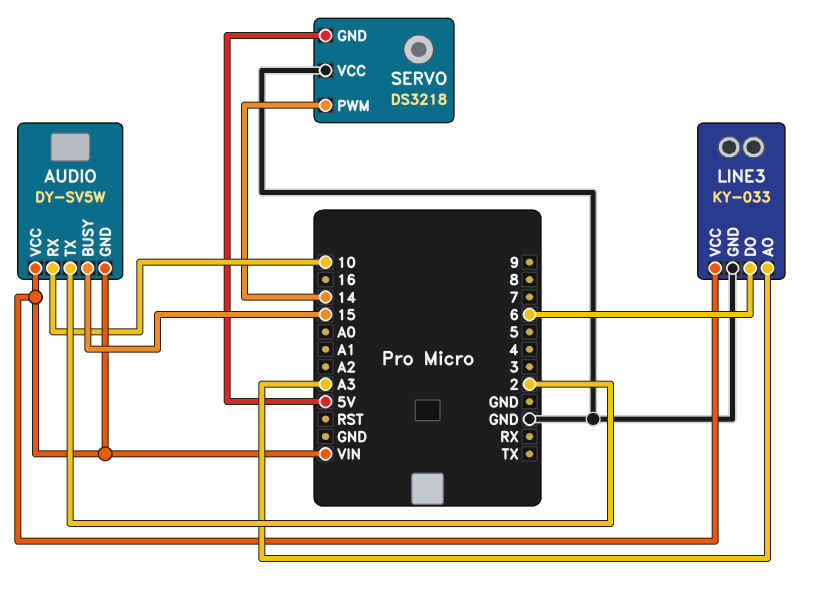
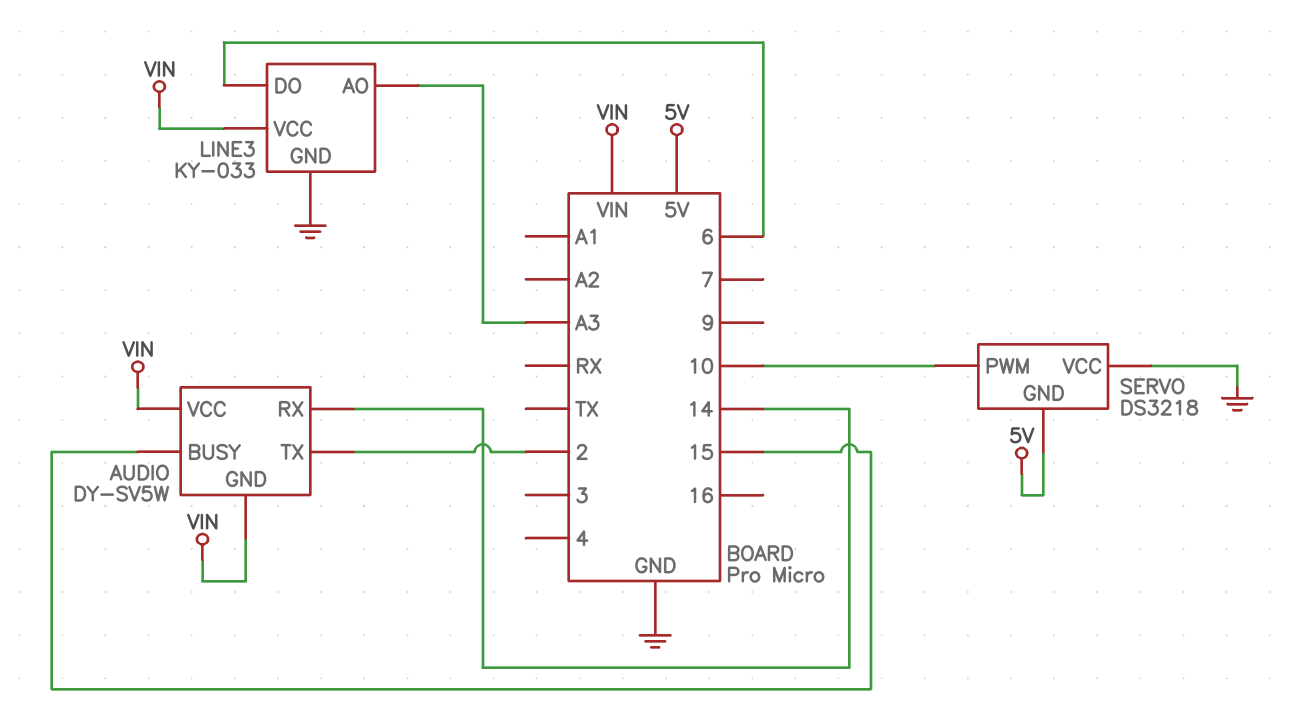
AUDIO pin RX: 10 -> 14
SERVO pin PWM: 14 -> 10

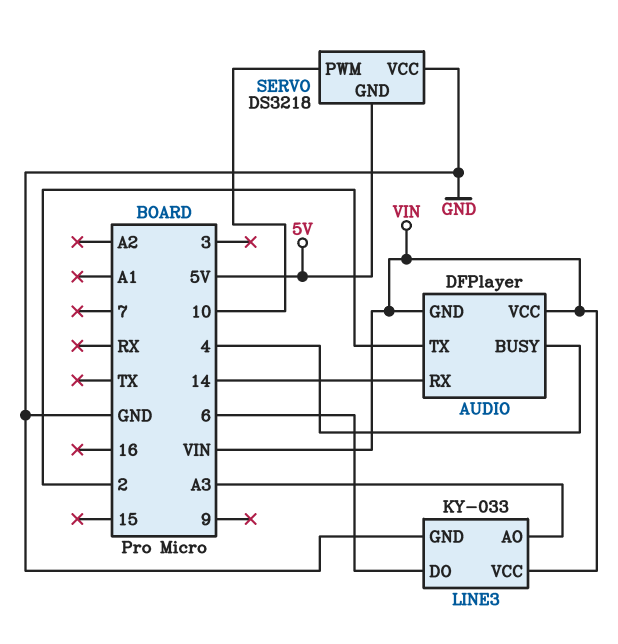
AUDIO: DY-SV5W -> DFPlayer
AUDIO pin BUSY: 15 -> 4

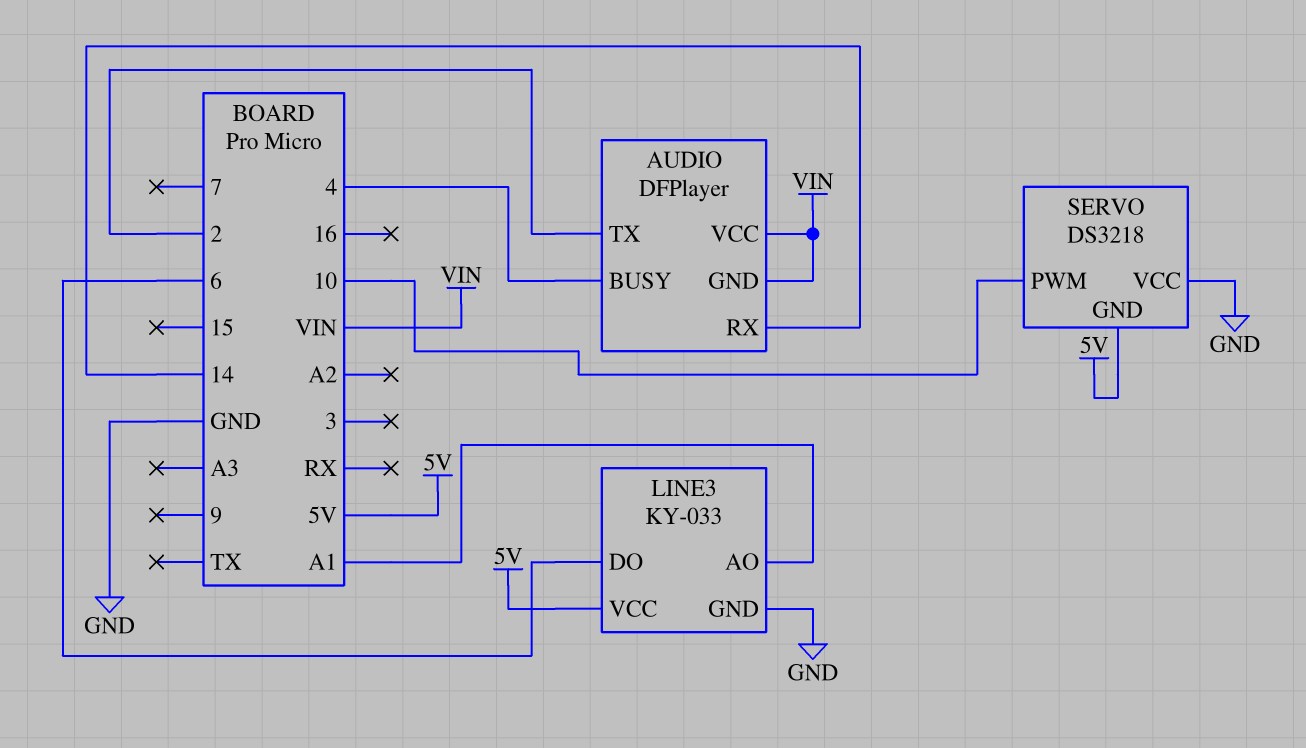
LINE3 pin AO: A3 -> A1
LINE3 pin VCC: VIN -> 5V

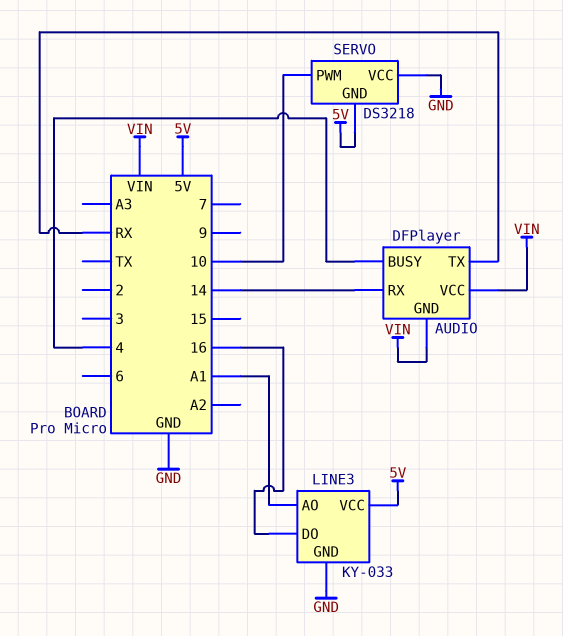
AUDIO pin TX: 2 -> RX
LINE3 pin DO: 6 -> 16

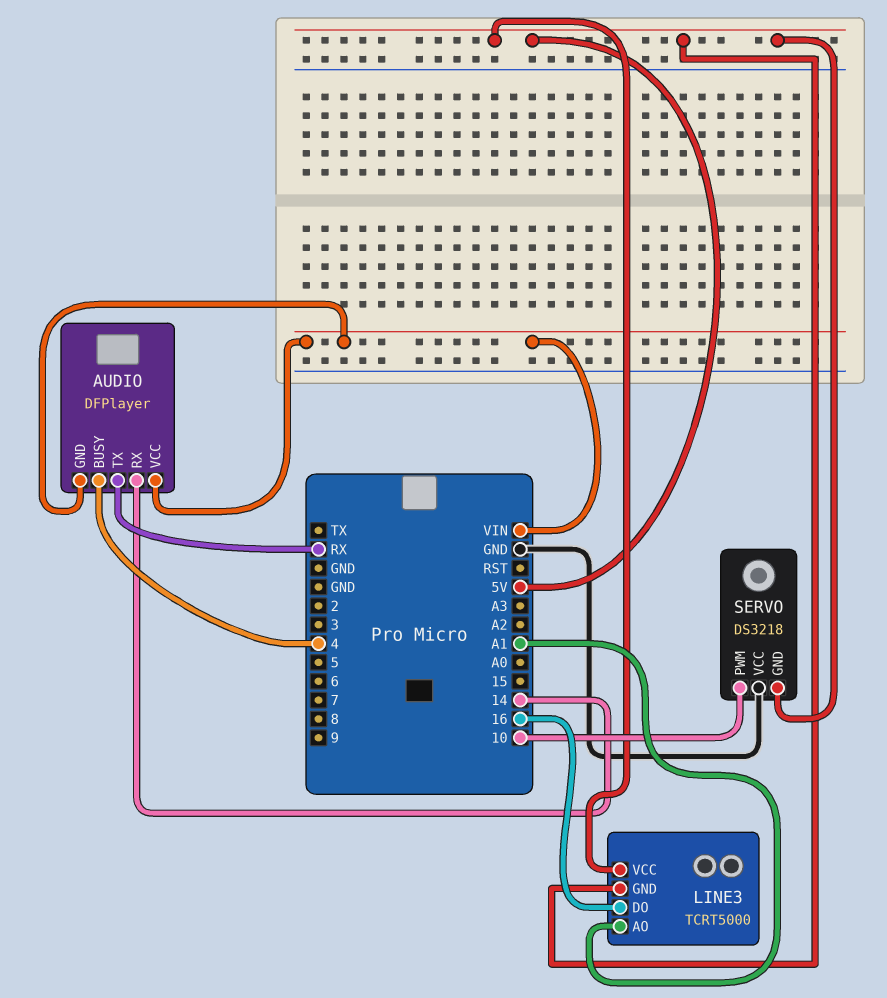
LINE3: KY-033 -> TCRT5000
LINE3 pin GND: GND -> 5V

